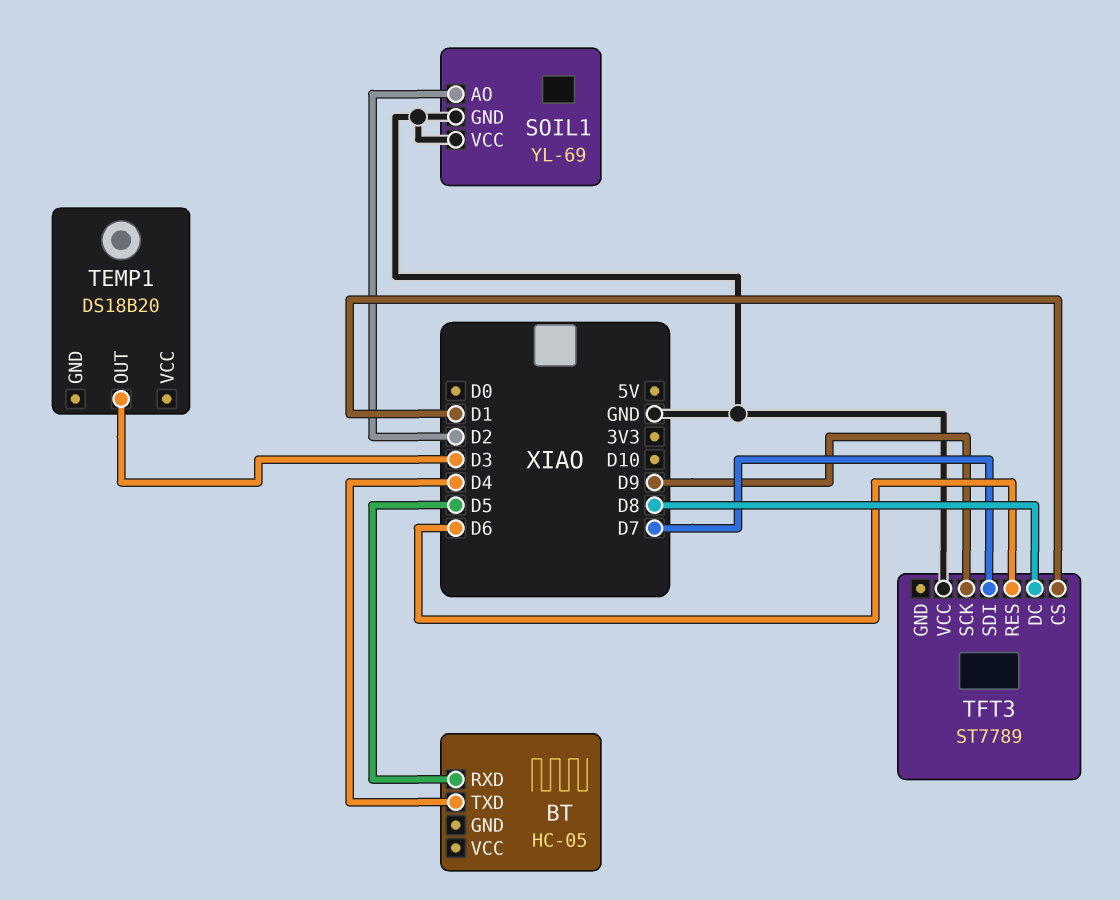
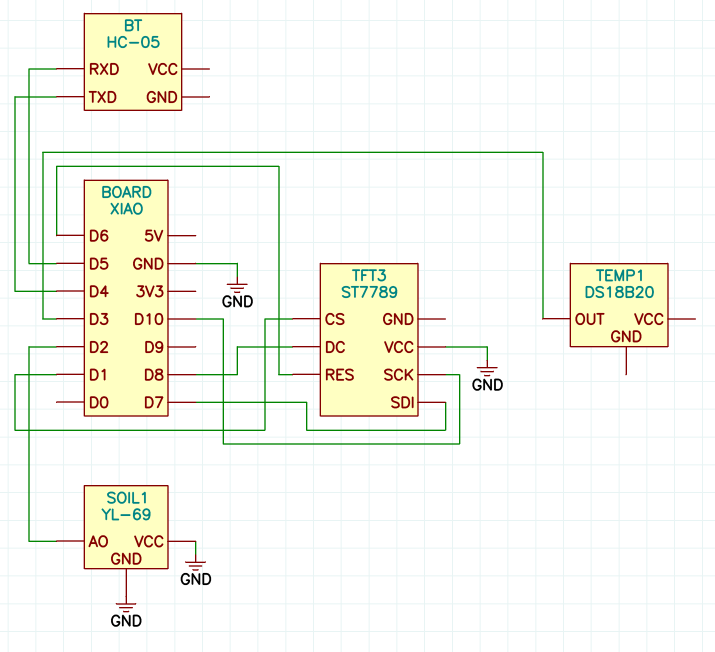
TFT3 pin SCK: D9 -> D10

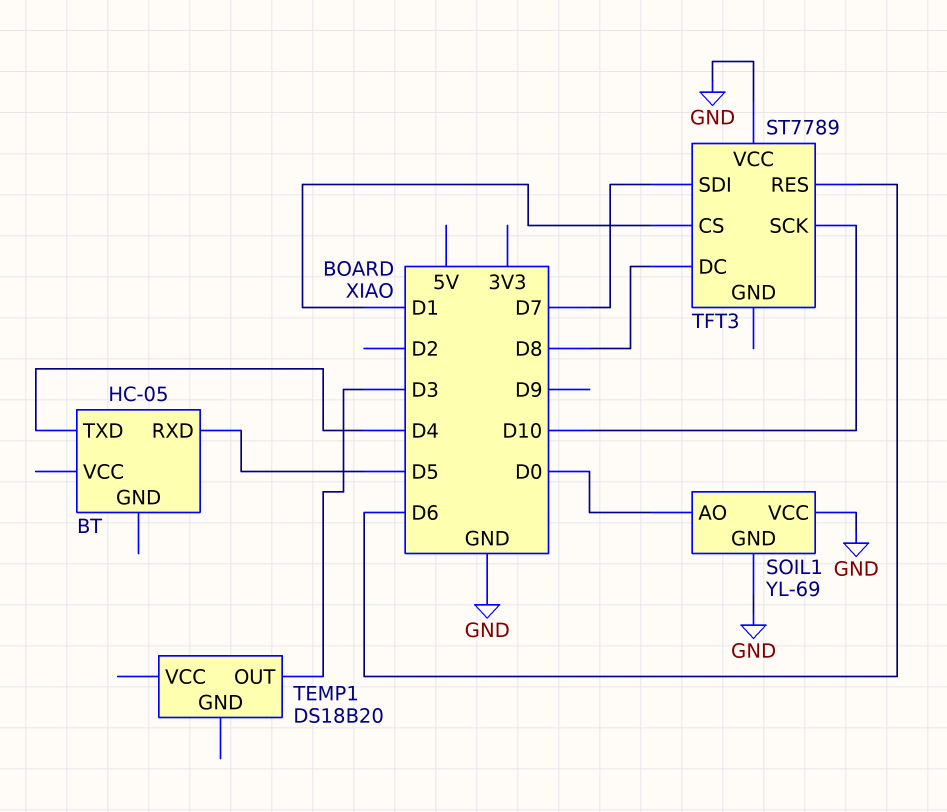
SOIL1 pin AO: D2 -> D0

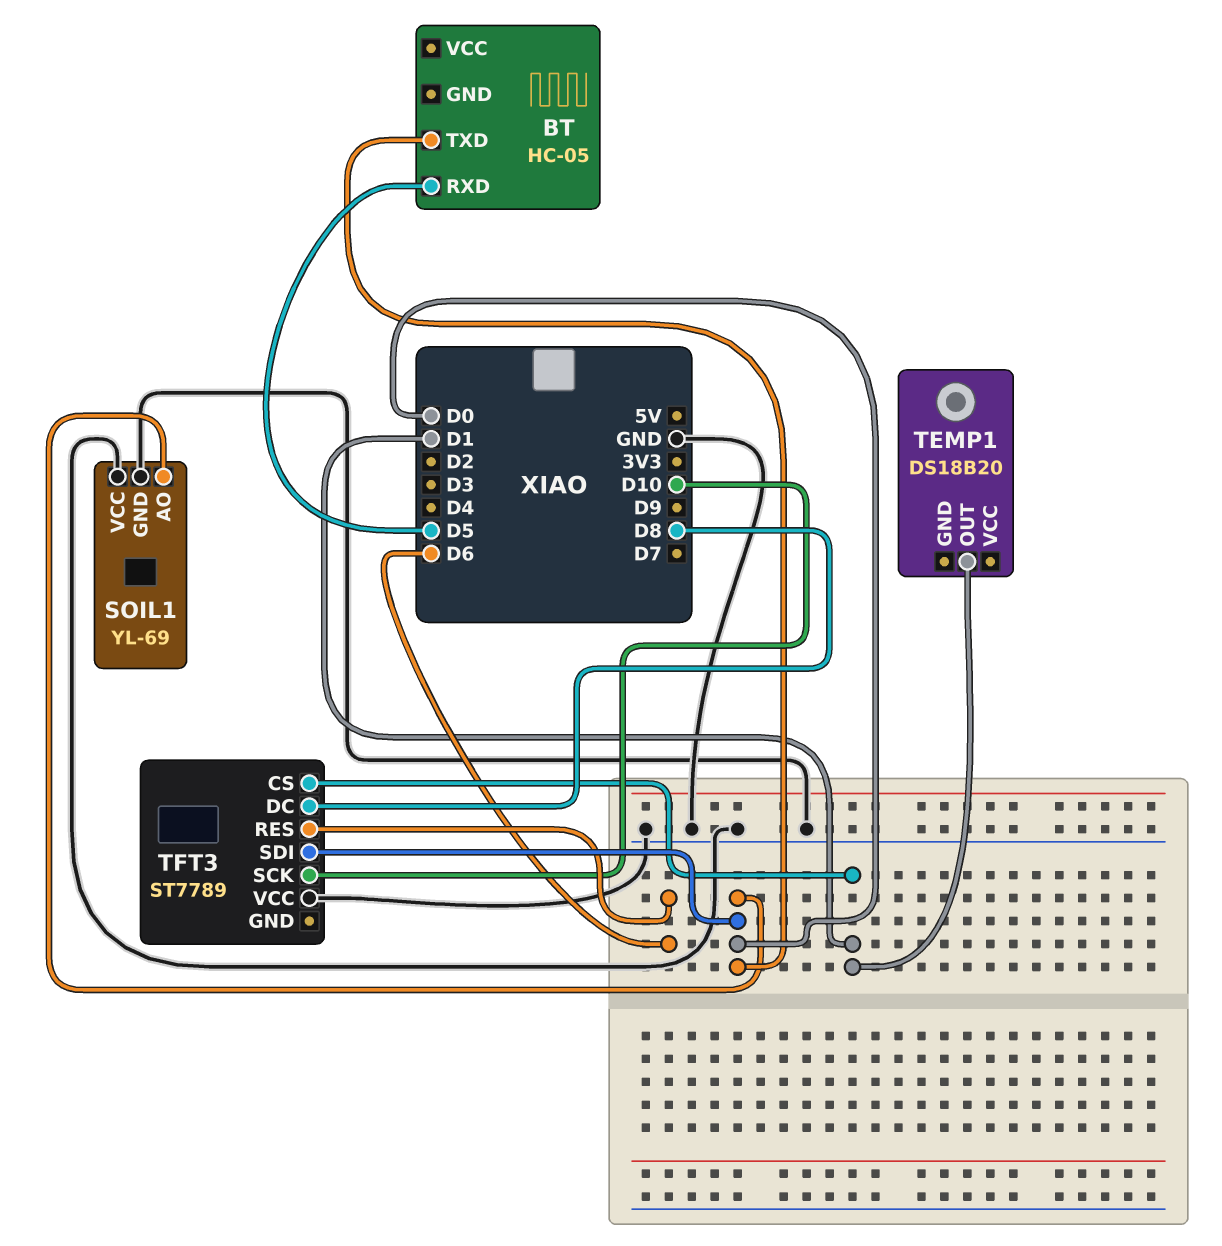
BT pin TXD: D4 -> D0
TEMP1 pin OUT: D3 -> D1
TFT3 pin SDI: D7 -> D0

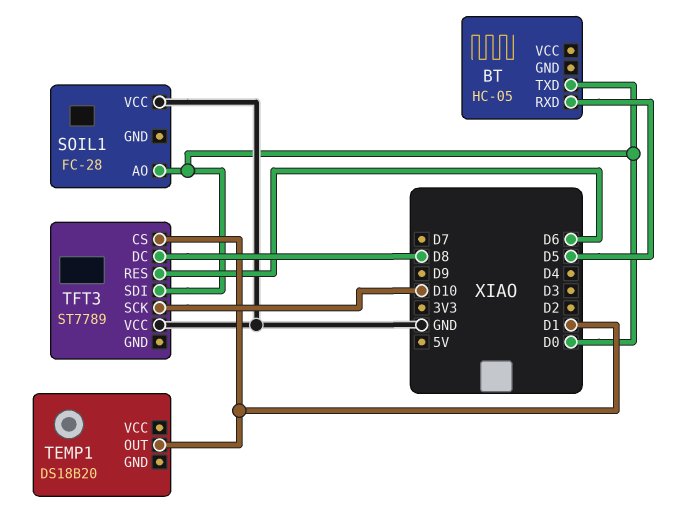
SOIL1: YL-69 -> FC-28
SOIL1 pin GND: GND -> none

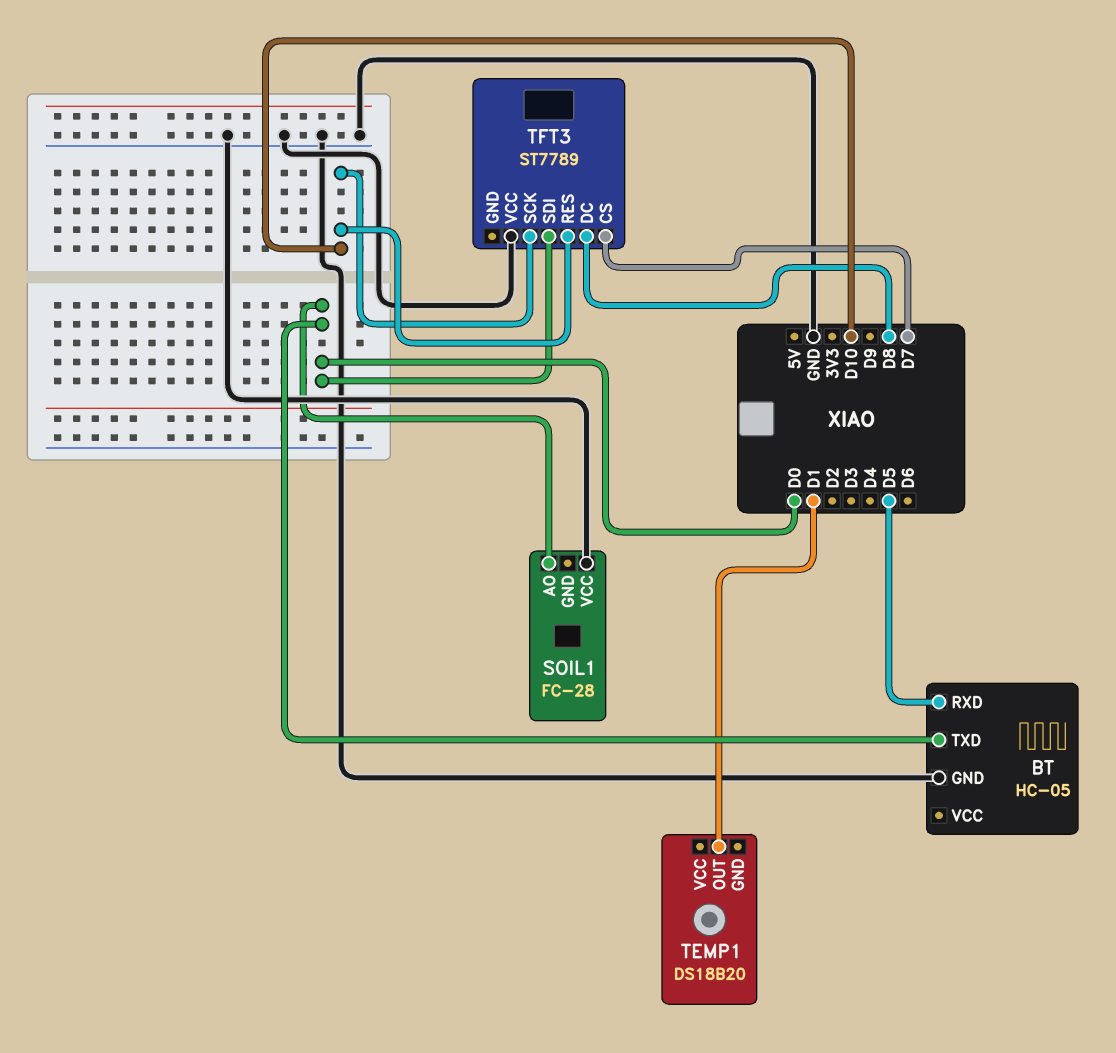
BT pin GND: none -> GND
TFT3 pin CS: D1 -> D7
TFT3 pin RES: D6 -> D10

